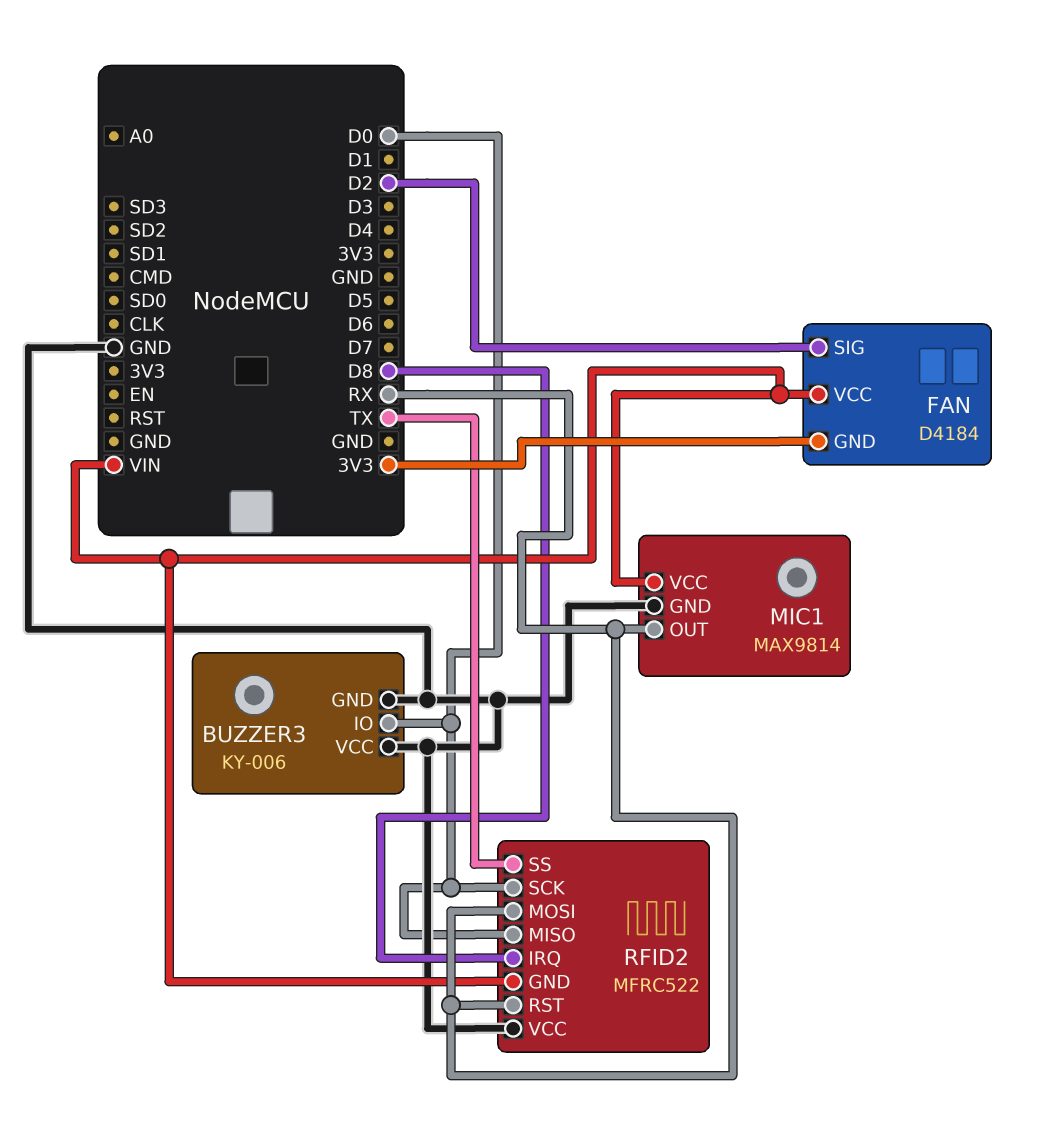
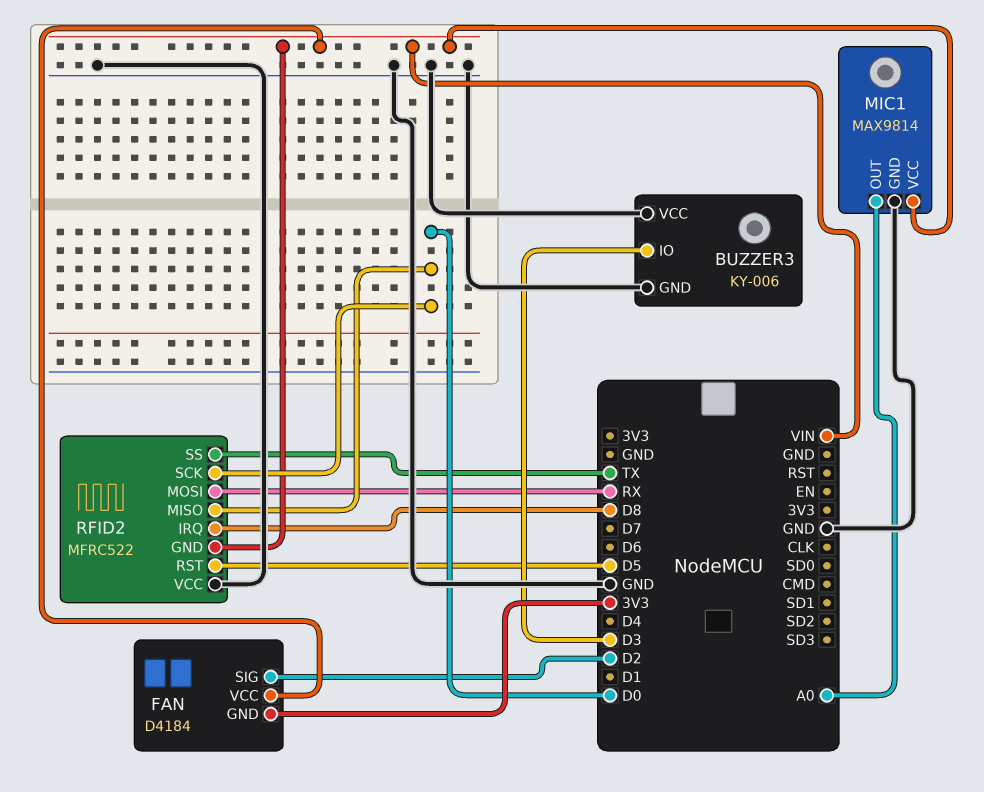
BUZZER3 pin IO: D0 -> D3
MIC1 pin OUT: RX -> A0
RFID2 pin RST: RX -> D5

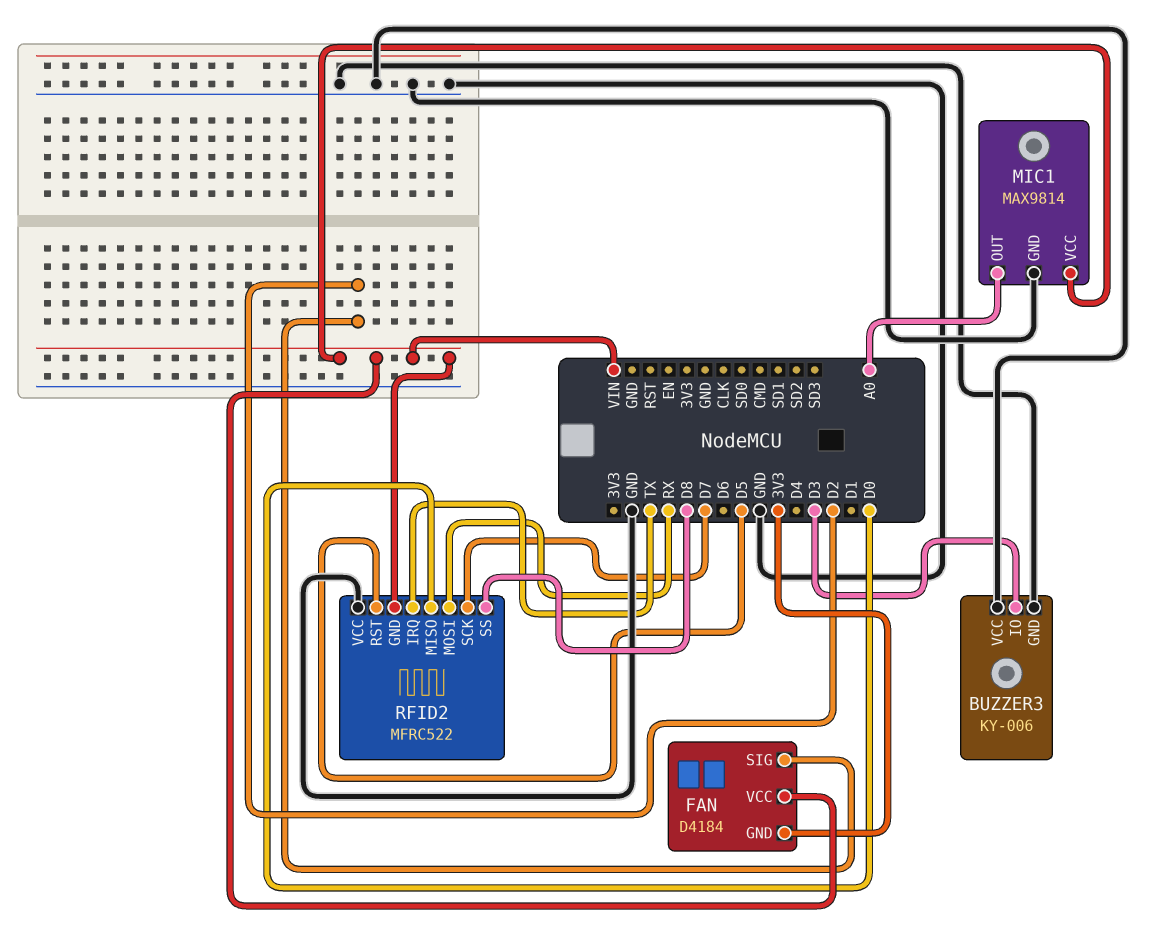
RFID2 pin IRQ: D8 -> TX
RFID2 pin SCK: D0 -> D7
RFID2 pin SS: TX -> D8

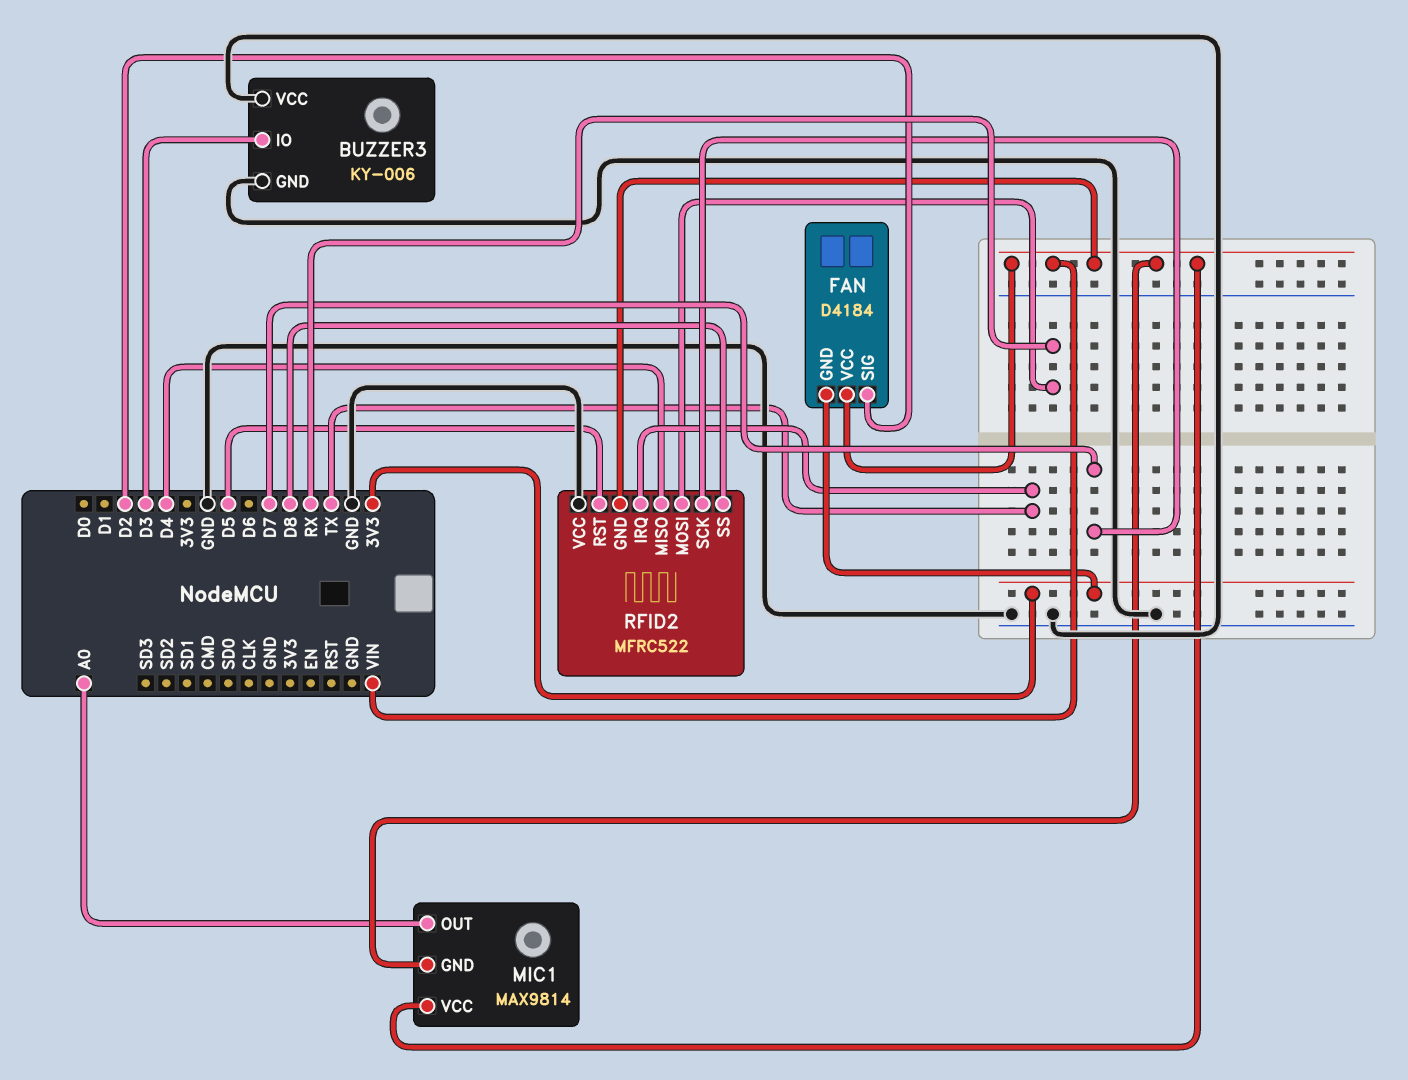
MIC1 pin GND: GND -> VIN
RFID2 pin MISO: D0 -> D4

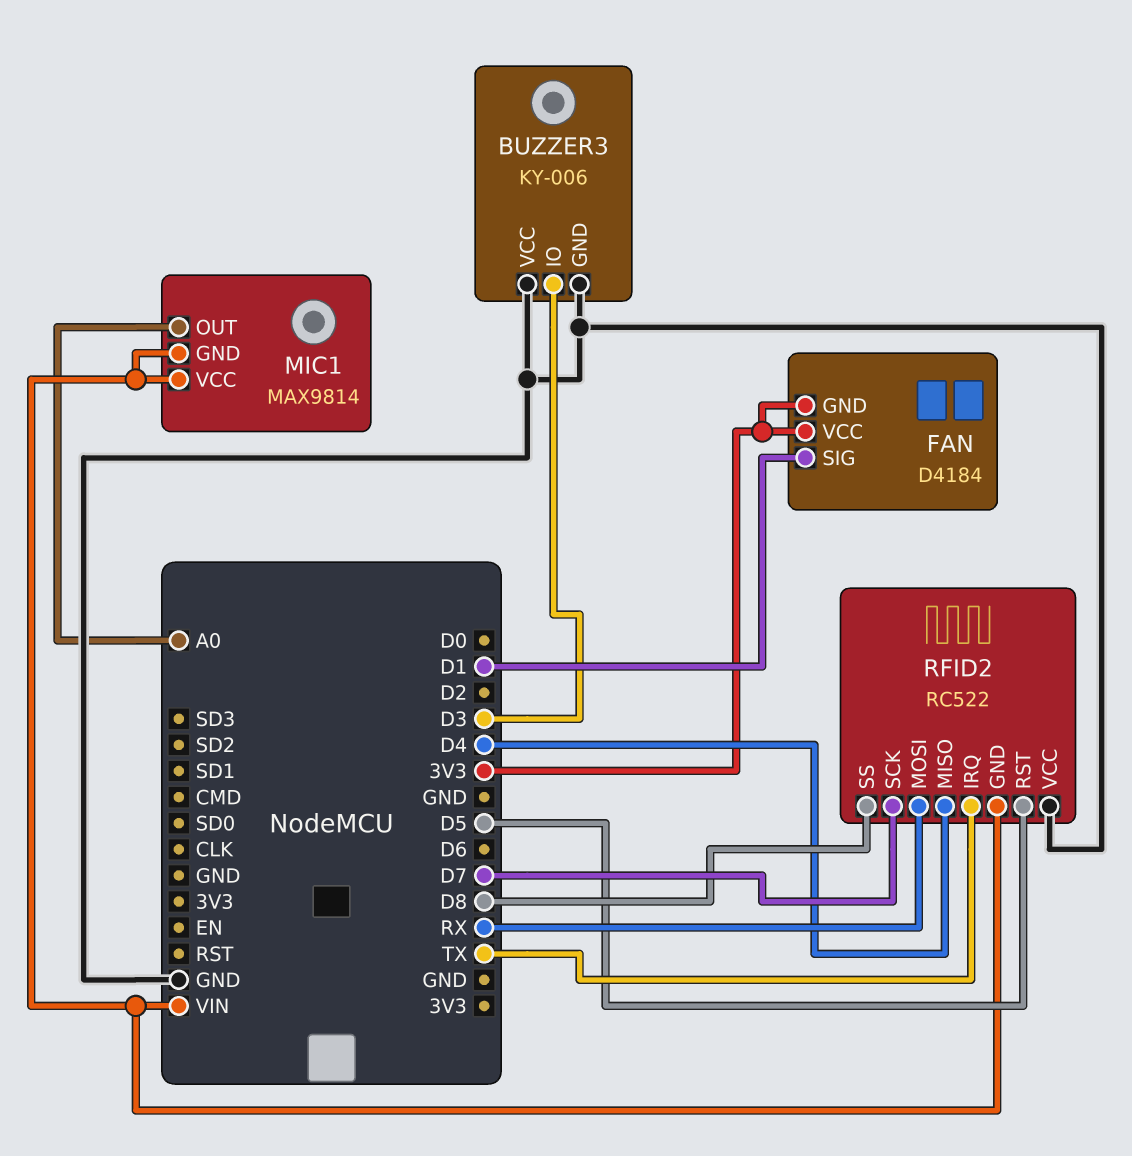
FAN pin SIG: D2 -> D1
FAN pin VCC: VIN -> 3V3
RFID2: MFRC522 -> RC522

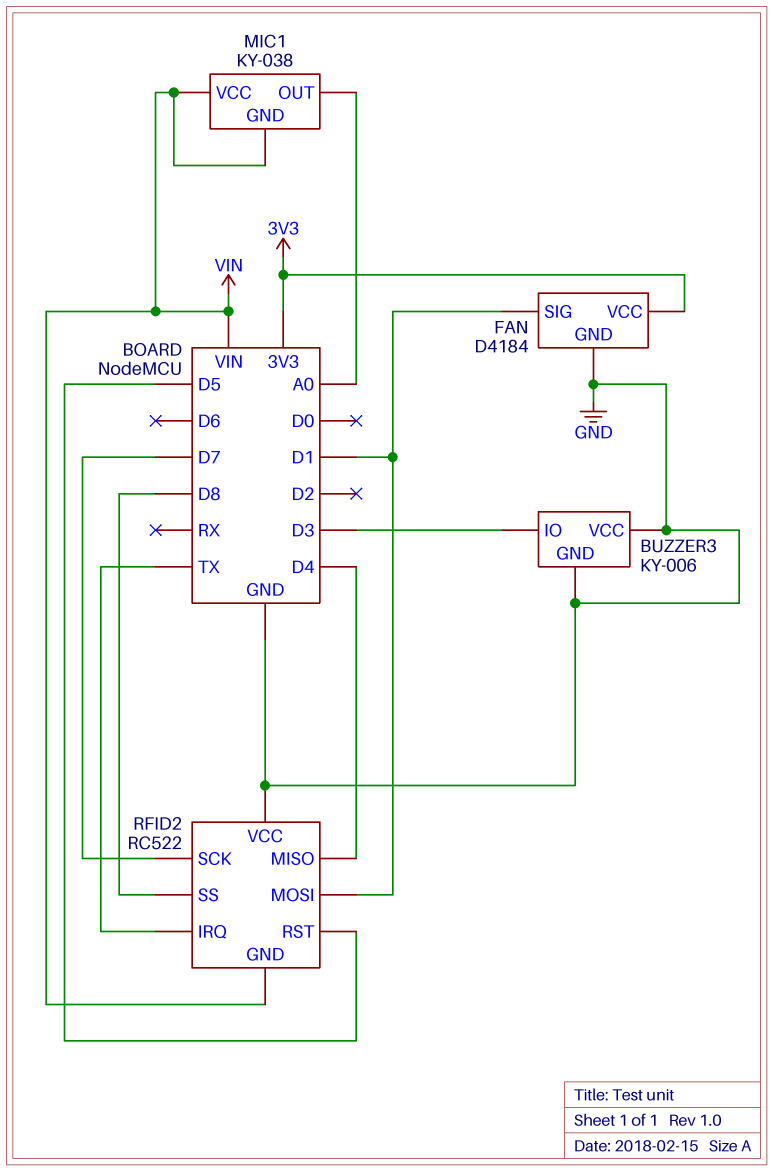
FAN pin GND: 3V3 -> GND
MIC1: MAX9814 -> KY-038
RFID2 pin MOSI: RX -> D1

